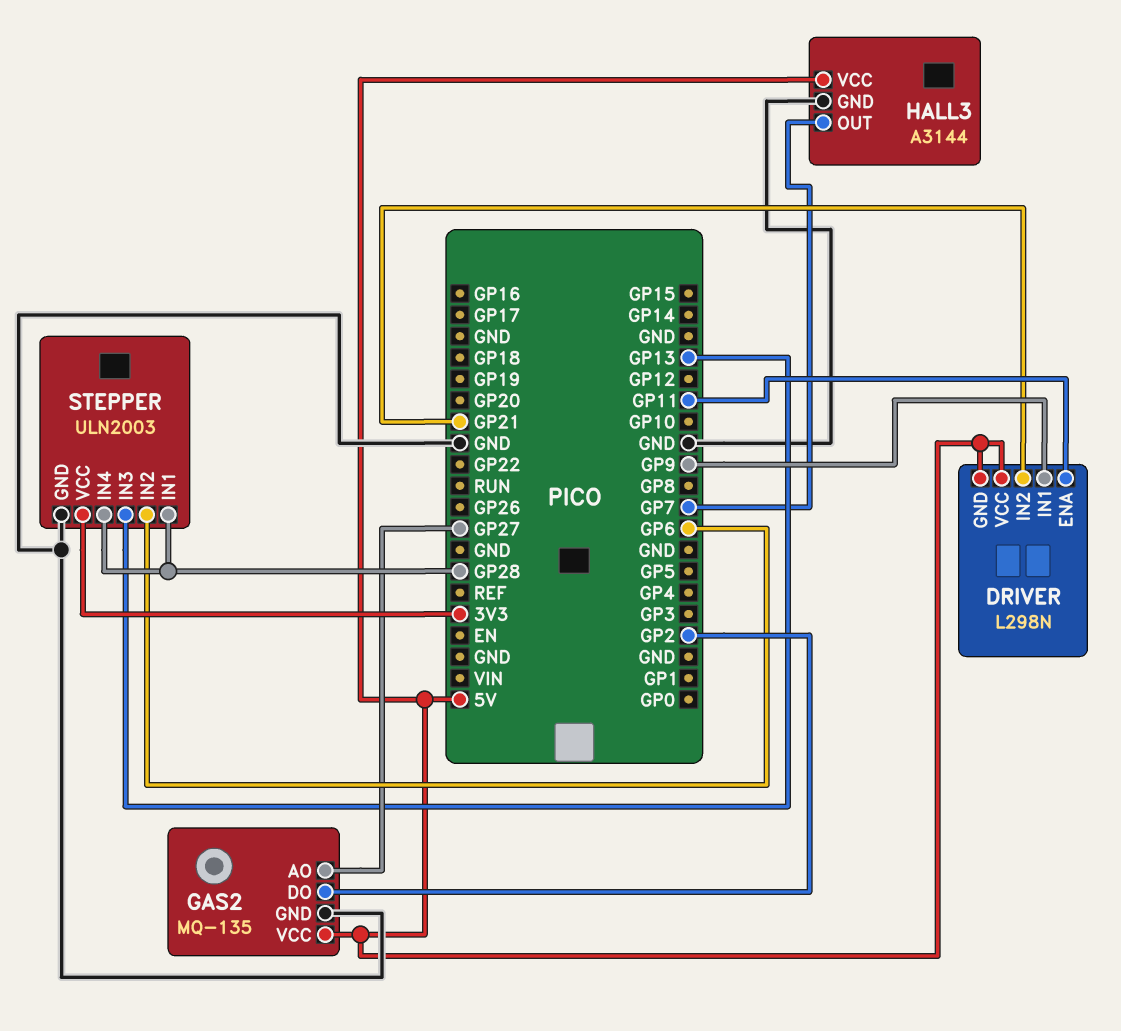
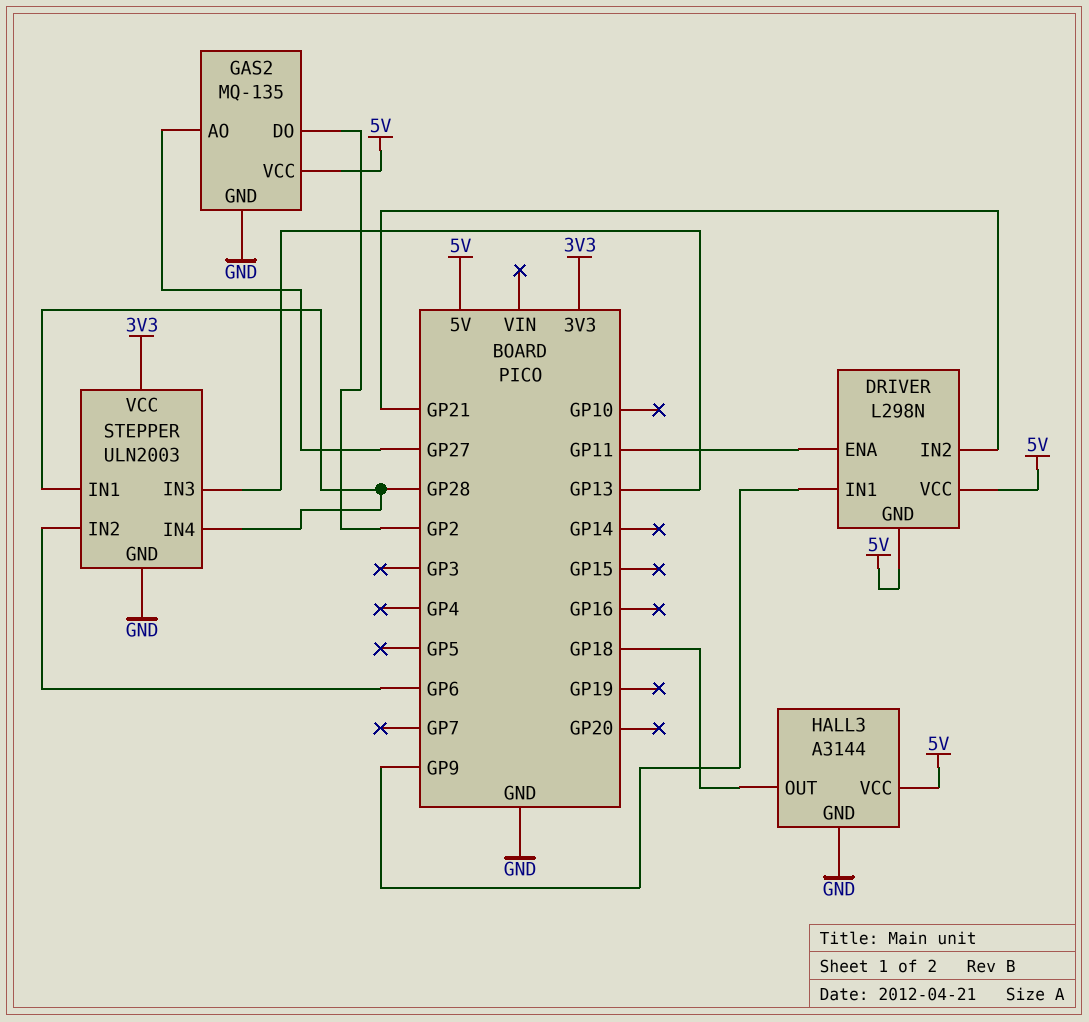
HALL3 pin OUT: GP7 -> GP18

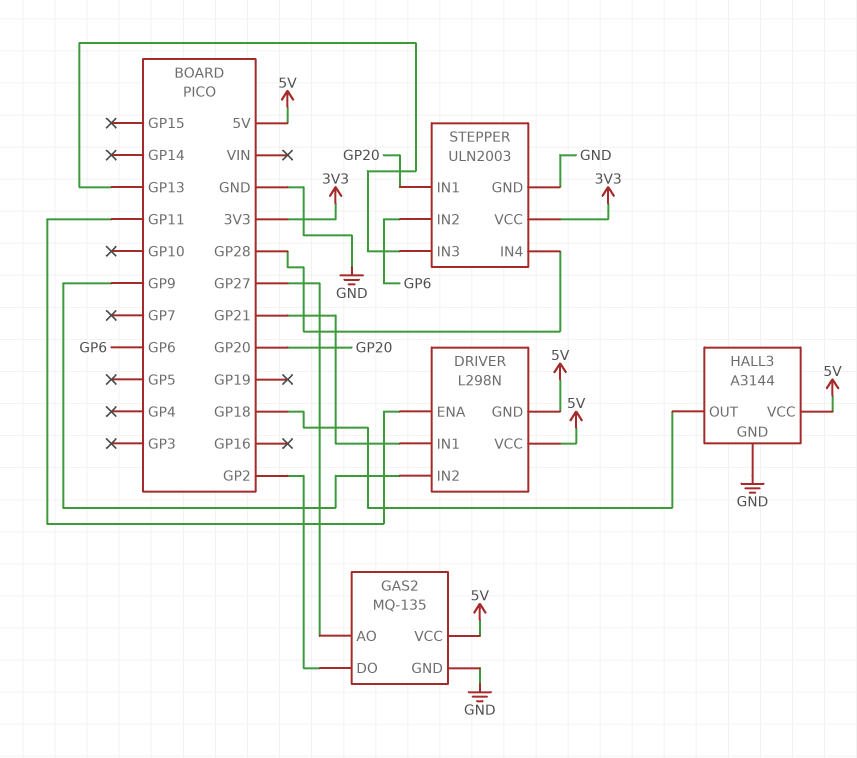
DRIVER pin IN1: GP9 -> GP21
DRIVER pin IN2: GP21 -> GP9
STEPPER pin IN1: GP28 -> GP20

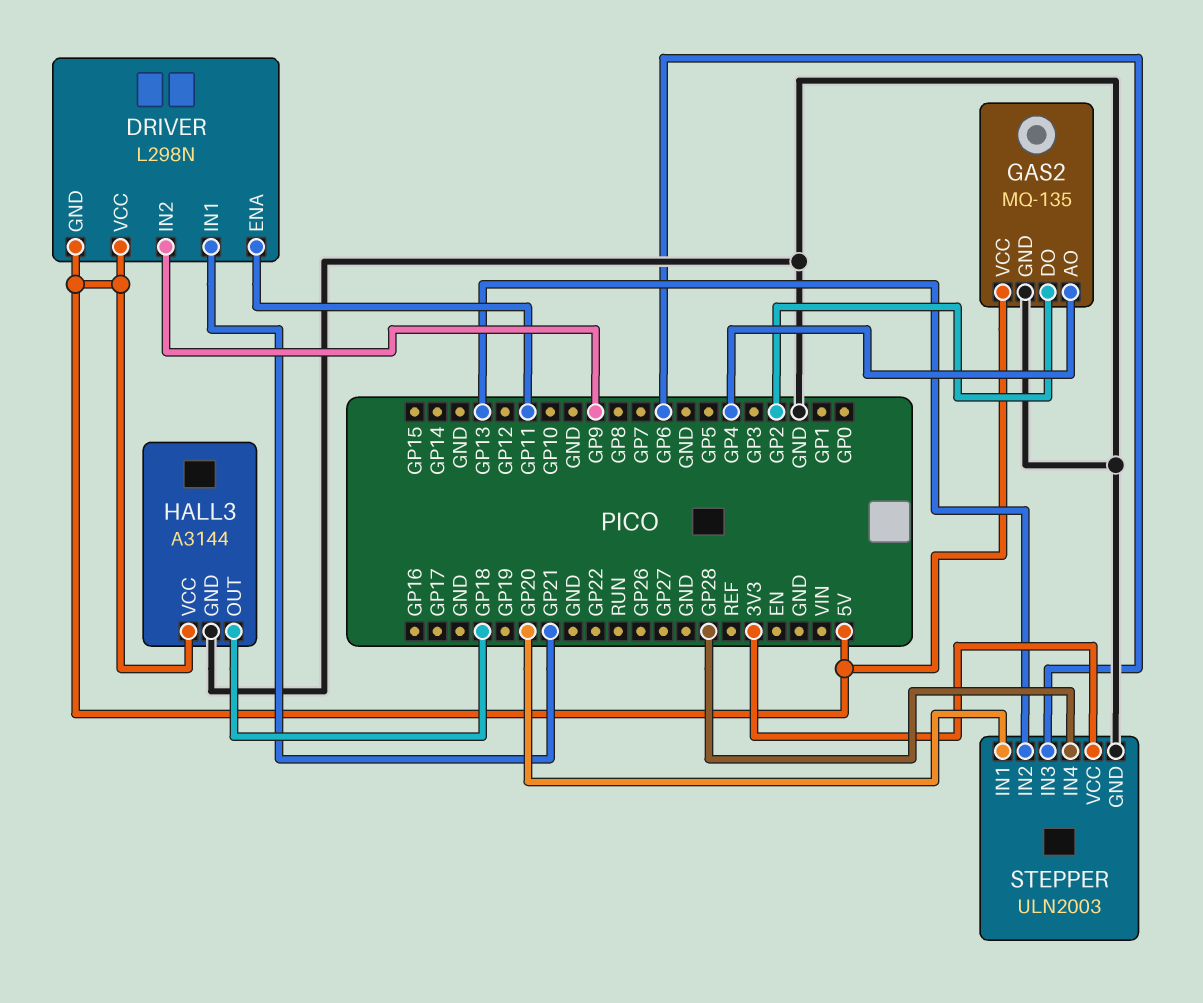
GAS2 pin AO: GP27 -> GP4
STEPPER pin IN2: GP6 -> GP13
STEPPER pin IN3: GP13 -> GP6

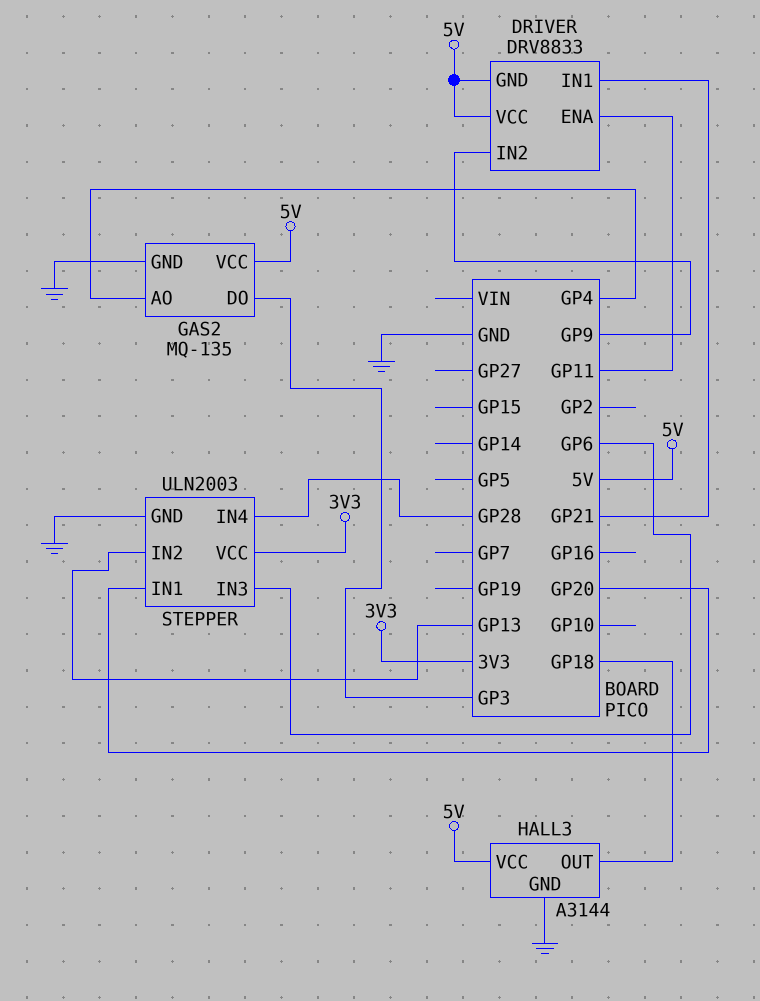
DRIVER: L298N -> DRV8833
GAS2 pin DO: GP2 -> GP3

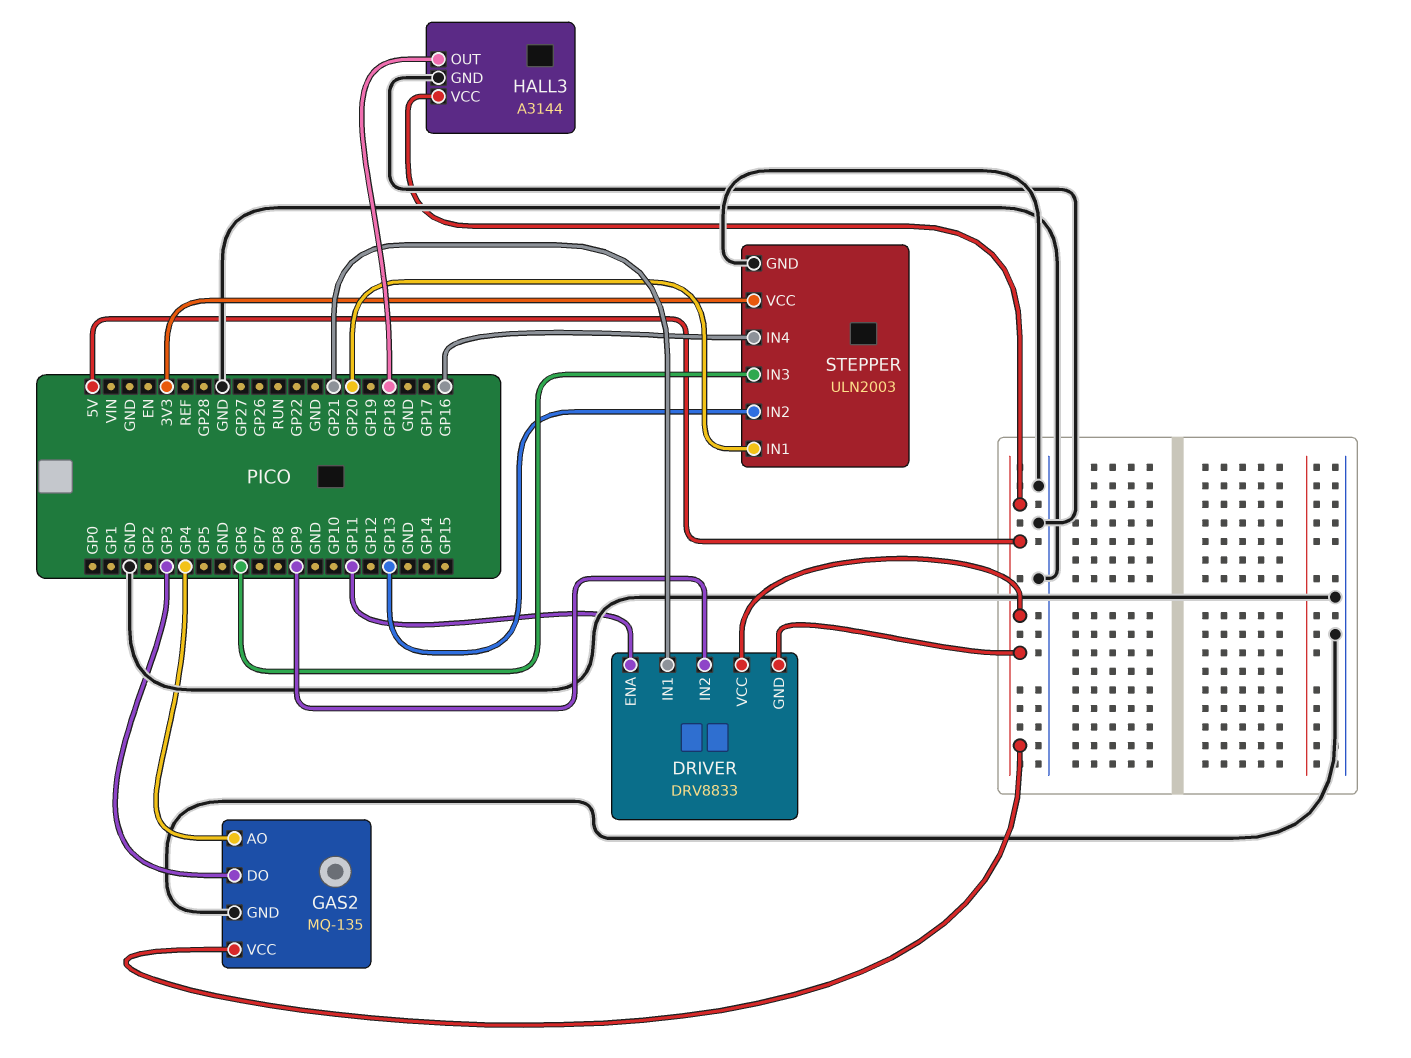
STEPPER pin IN4: GP28 -> GP16

